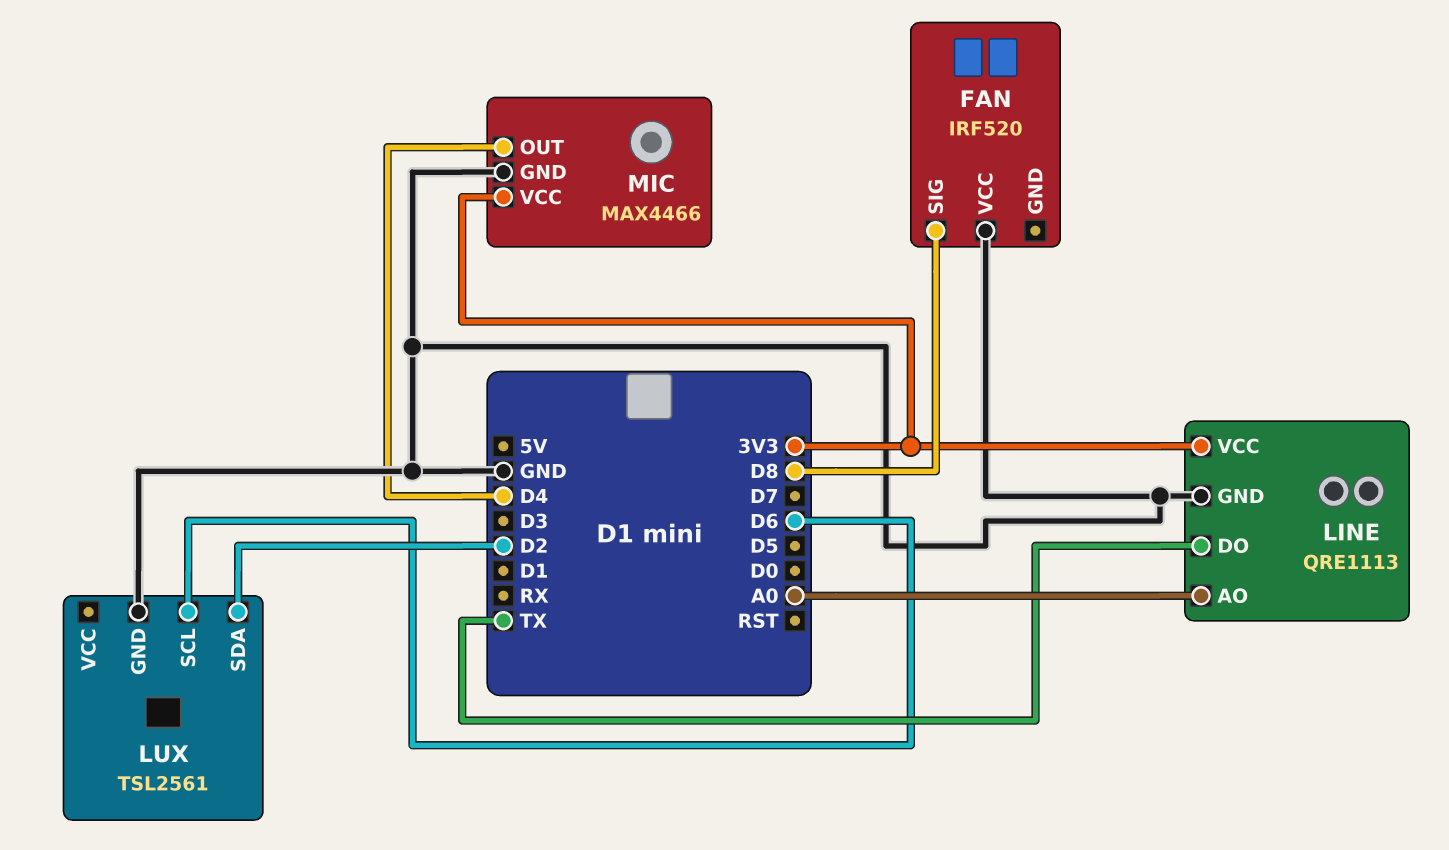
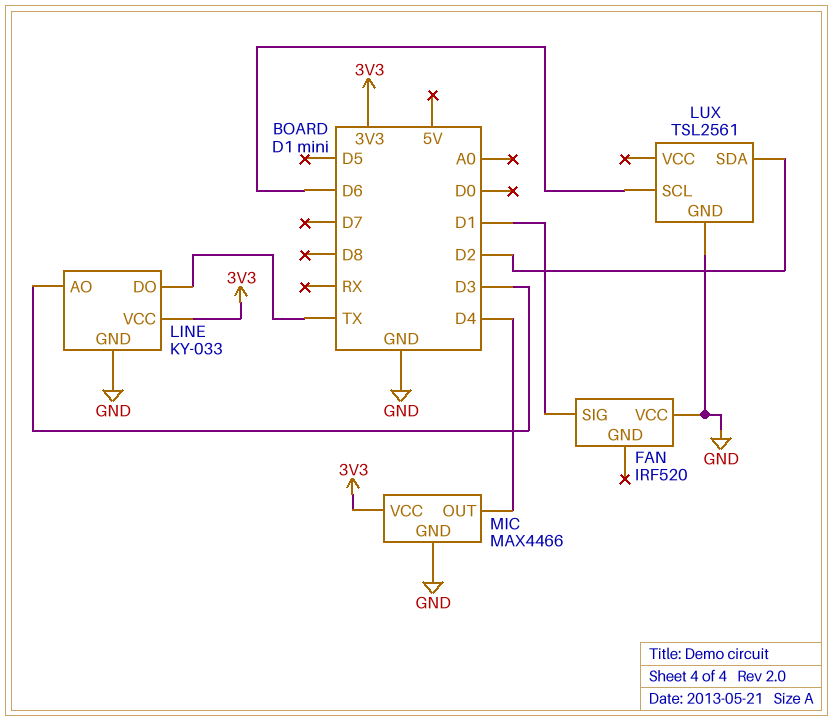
FAN pin SIG: D8 -> D1
LINE: QRE1113 -> KY-033
LINE pin AO: A0 -> D3

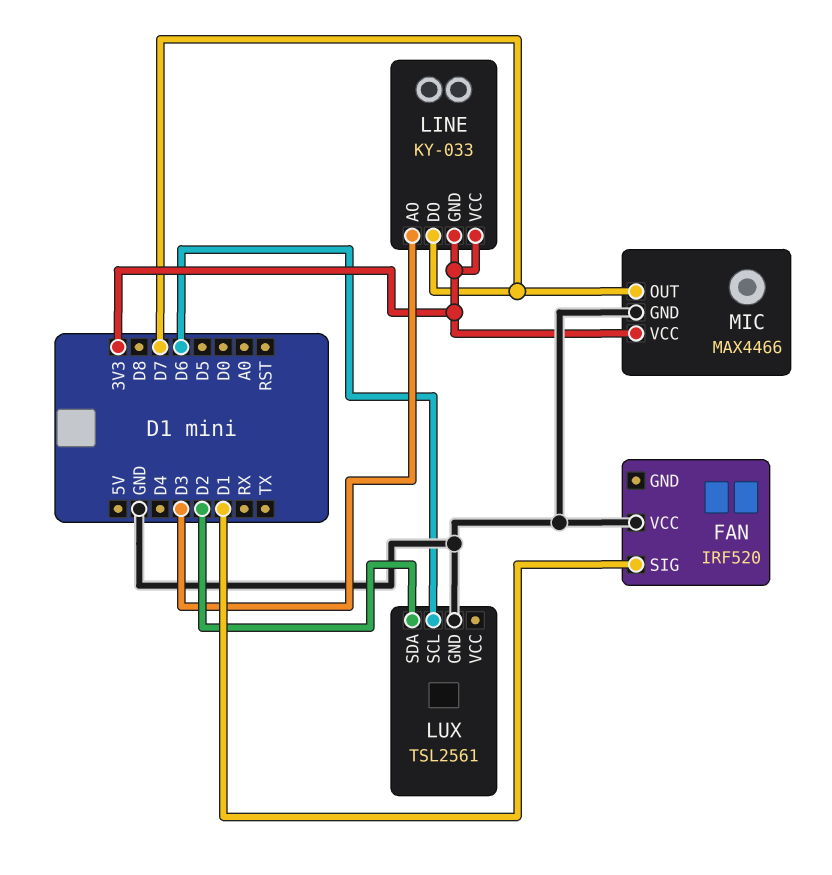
LINE pin DO: TX -> D7
LINE pin GND: GND -> 3V3
MIC pin OUT: D4 -> D7

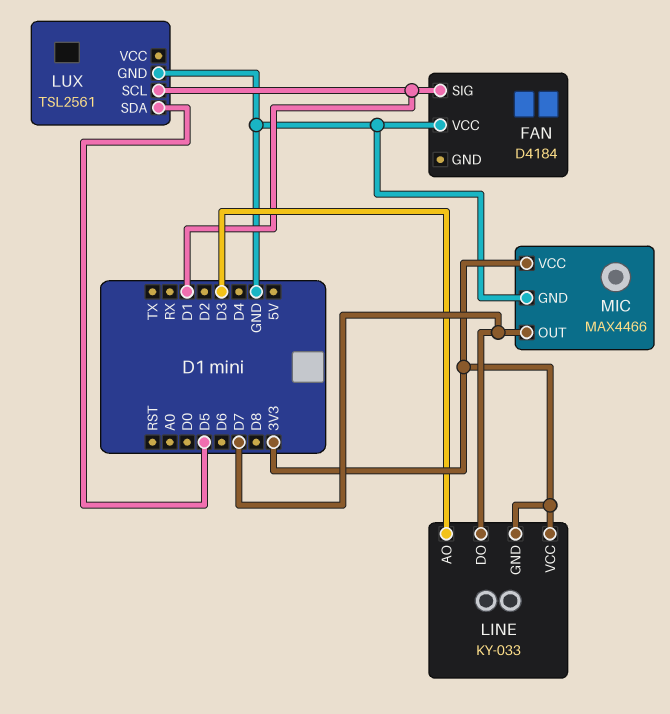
FAN: IRF520 -> D4184
LUX pin SCL: D6 -> D1
LUX pin SDA: D2 -> D5

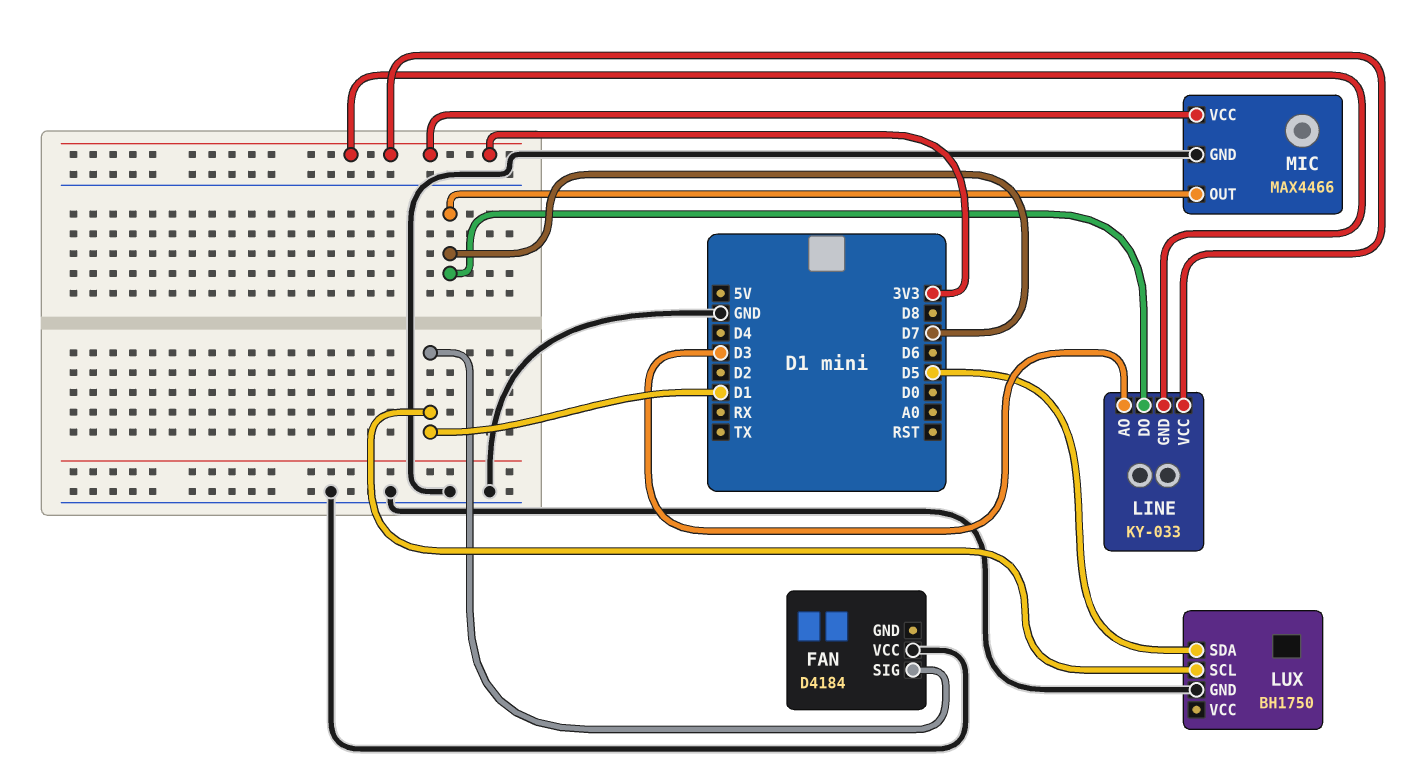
LUX: TSL2561 -> BH1750

